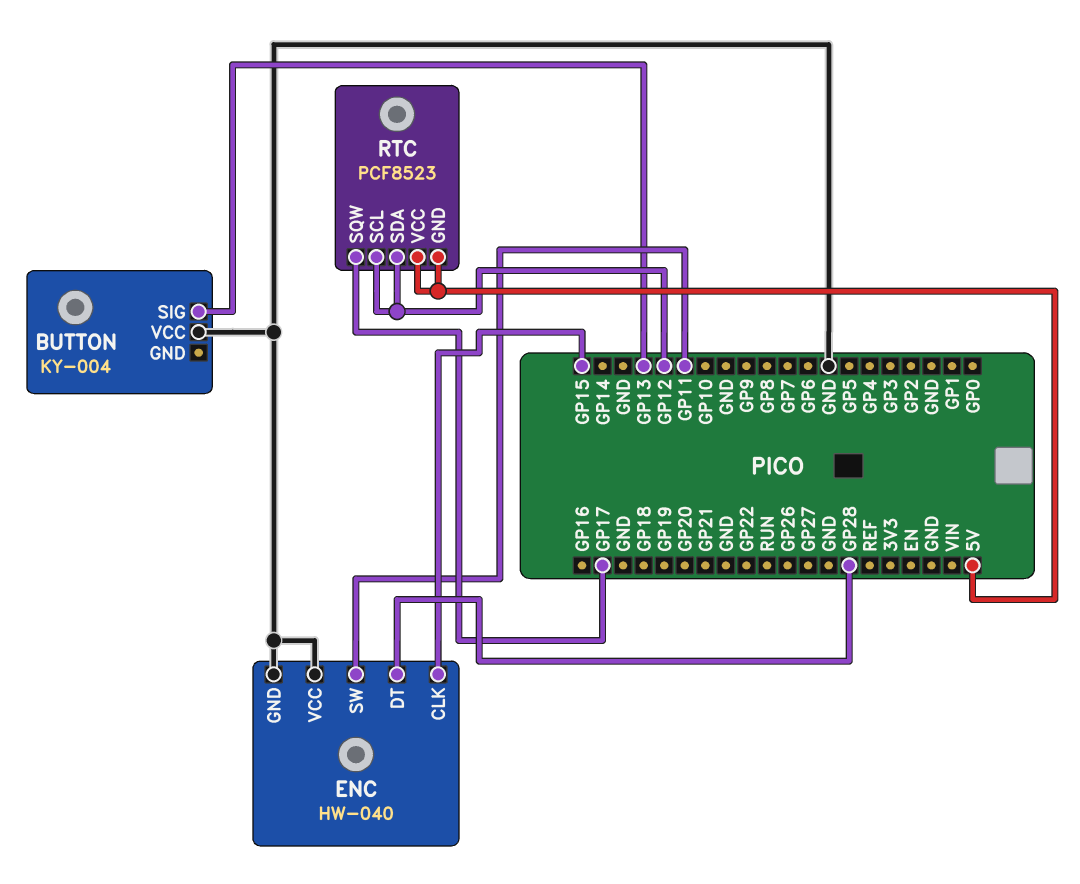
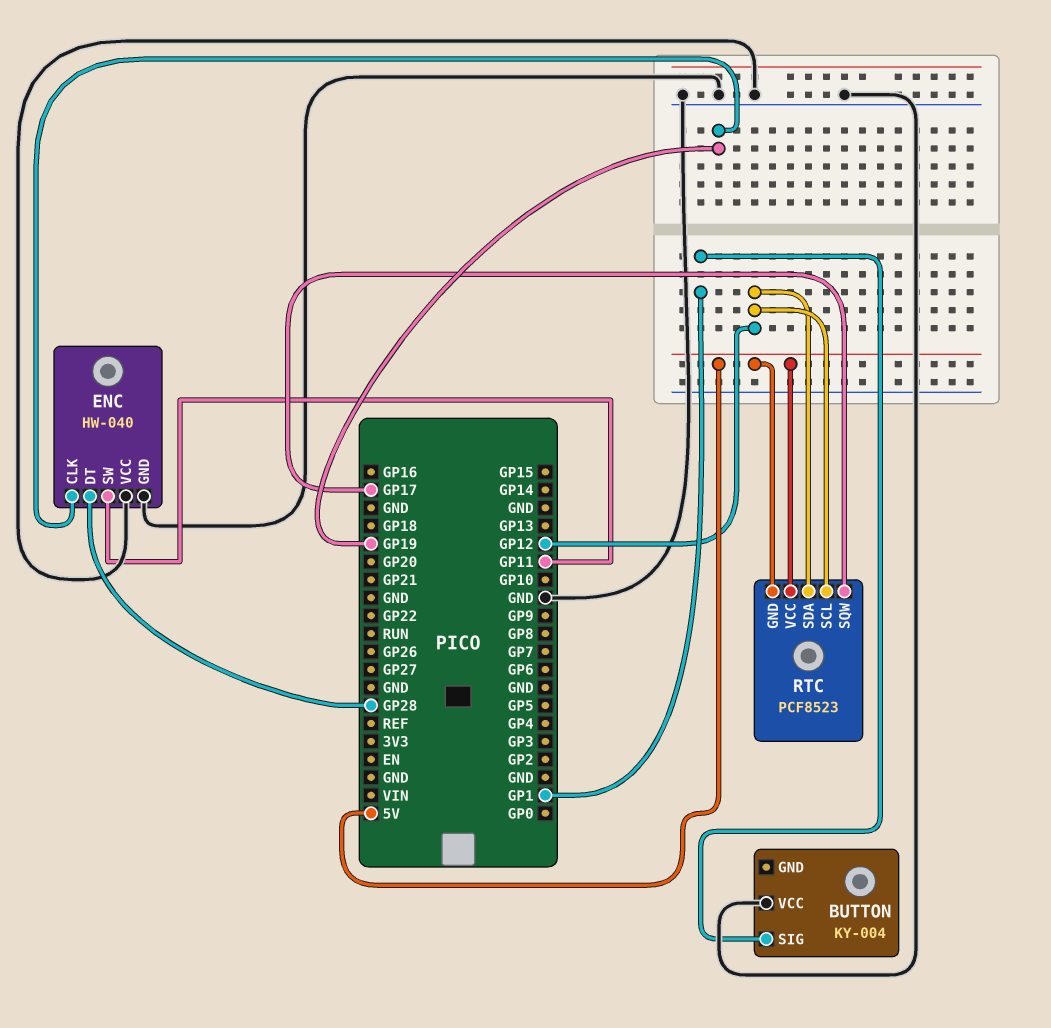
BUTTON pin SIG: GP13 -> GP1
ENC pin CLK: GP15 -> GP19

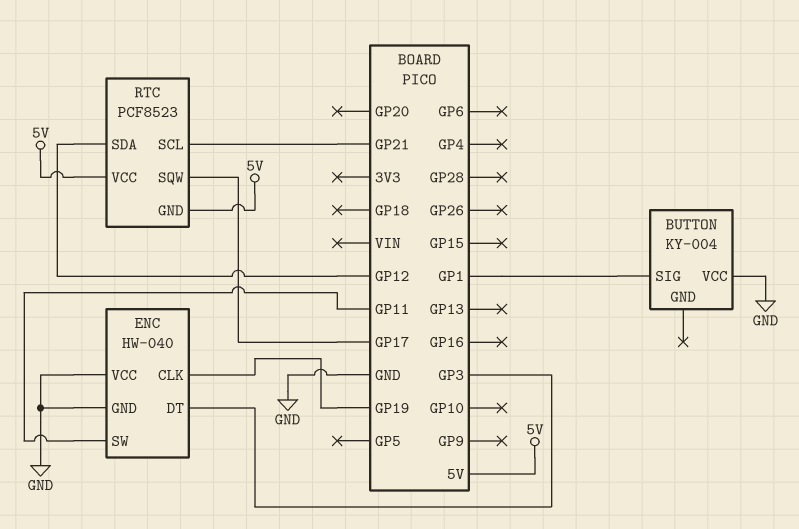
ENC pin DT: GP28 -> GP3
RTC pin SCL: GP12 -> GP21

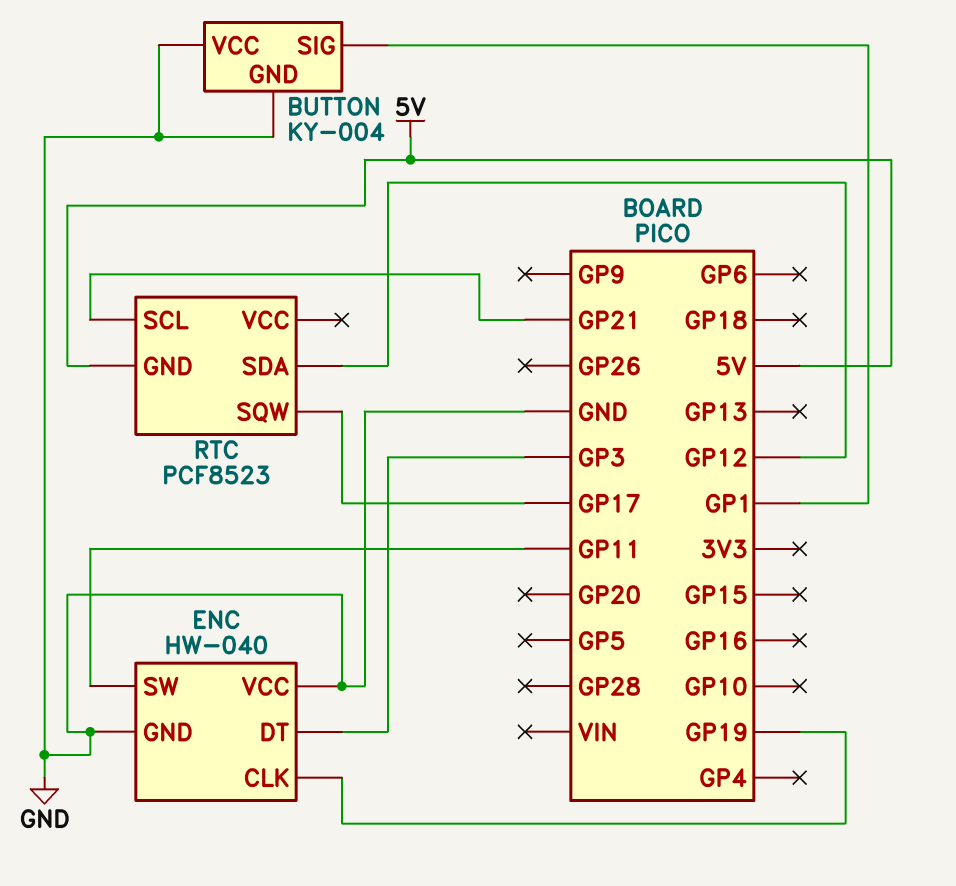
BUTTON pin GND: none -> GND
RTC pin VCC: 5V -> none

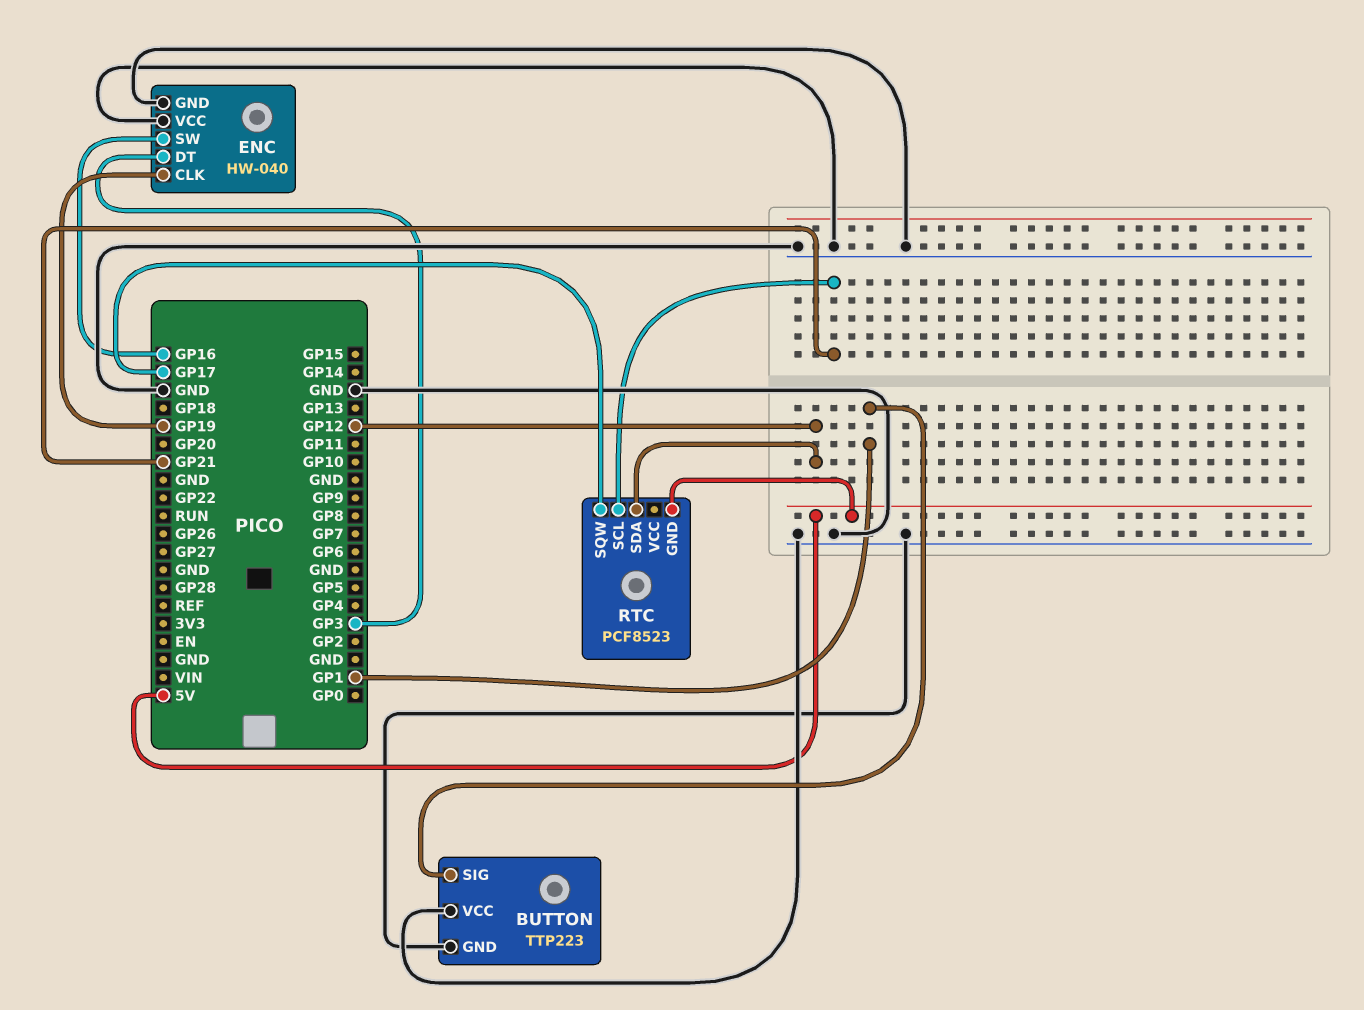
BUTTON: KY-004 -> TTP223
ENC pin SW: GP11 -> GP16

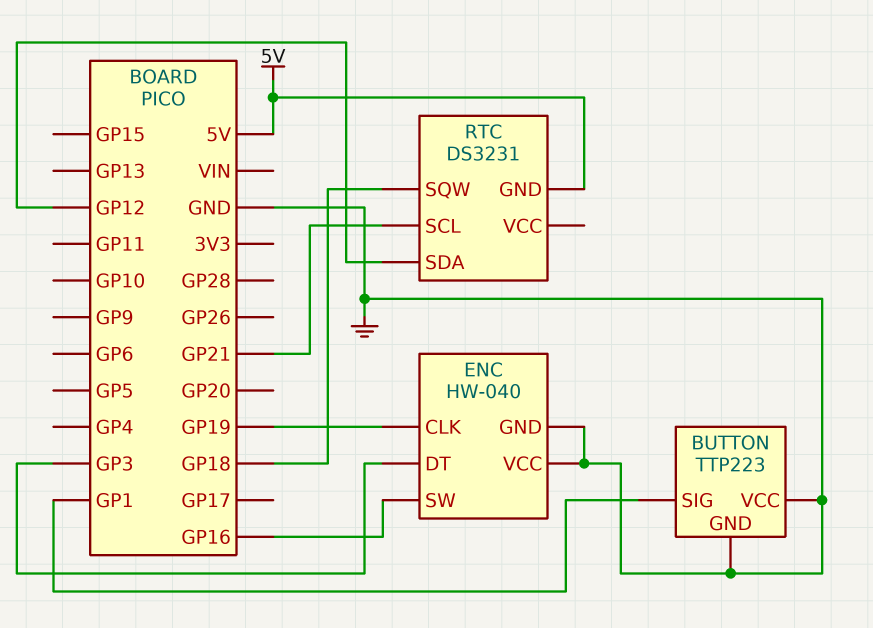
RTC: PCF8523 -> DS3231
RTC pin SQW: GP17 -> GP18

